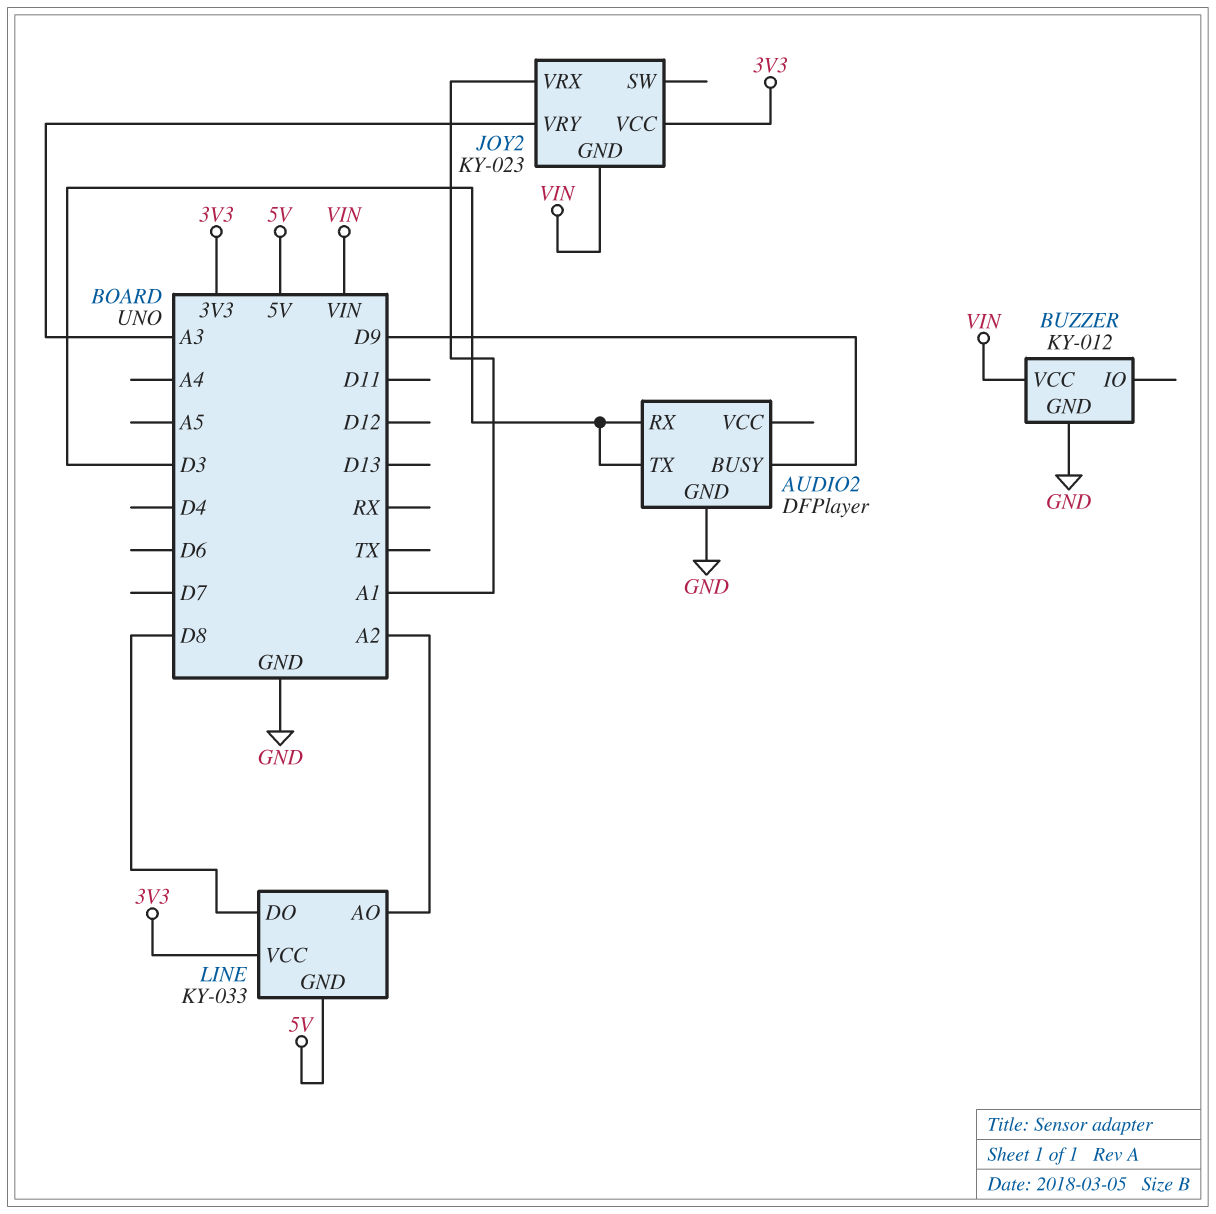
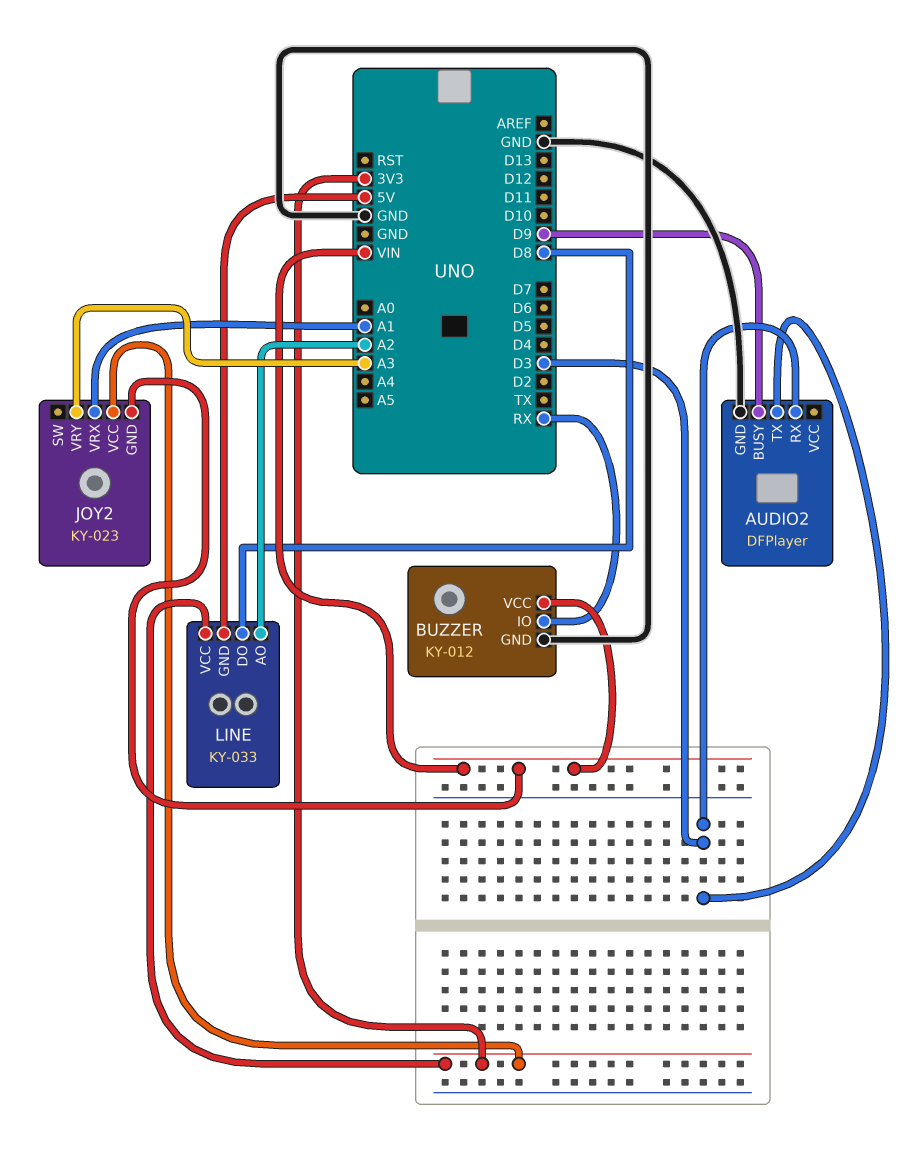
BUZZER pin IO: none -> RX

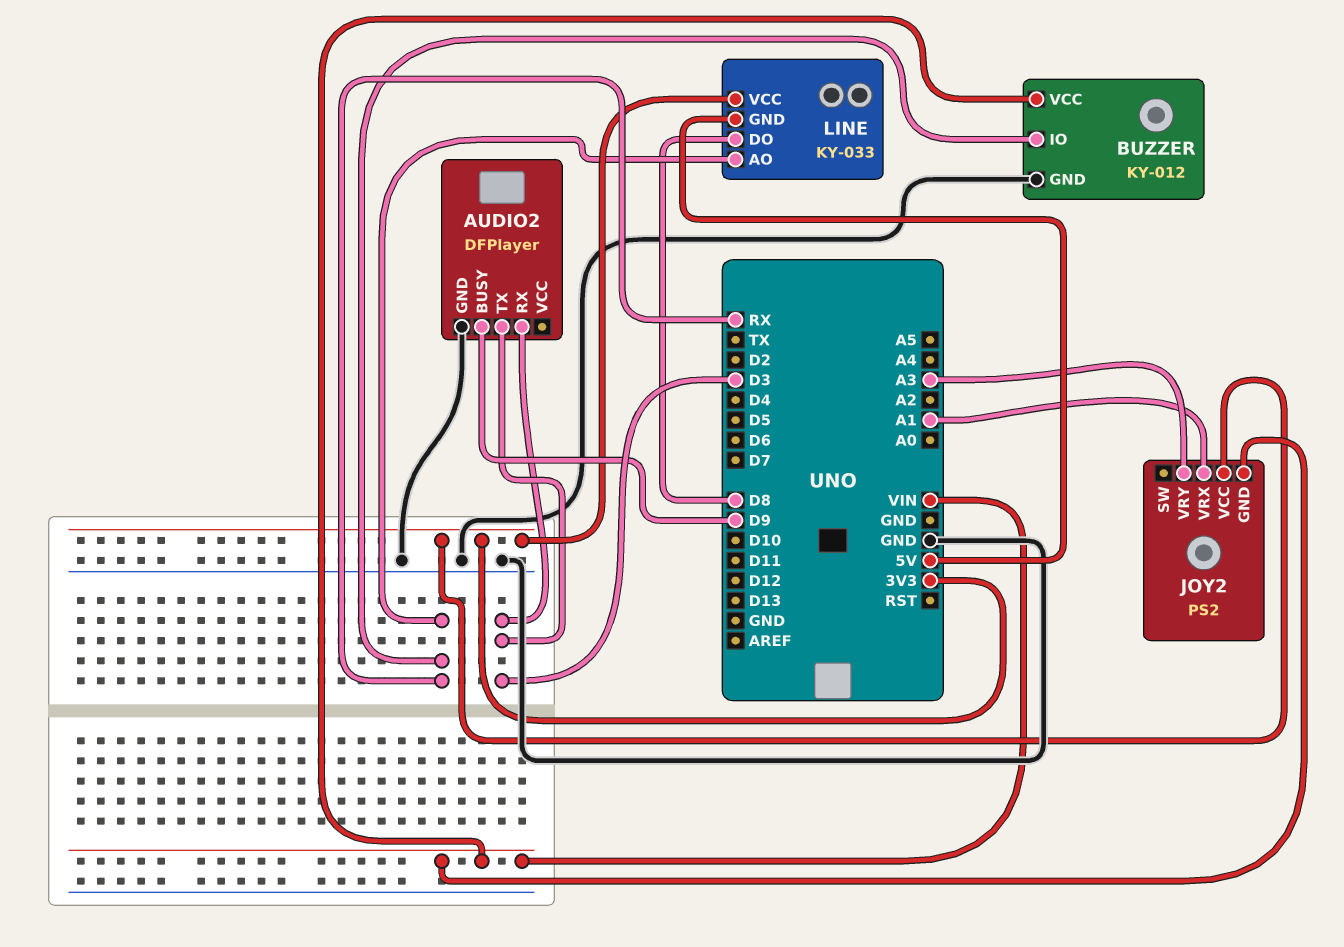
JOY2: KY-023 -> PS2
LINE pin AO: A2 -> RX

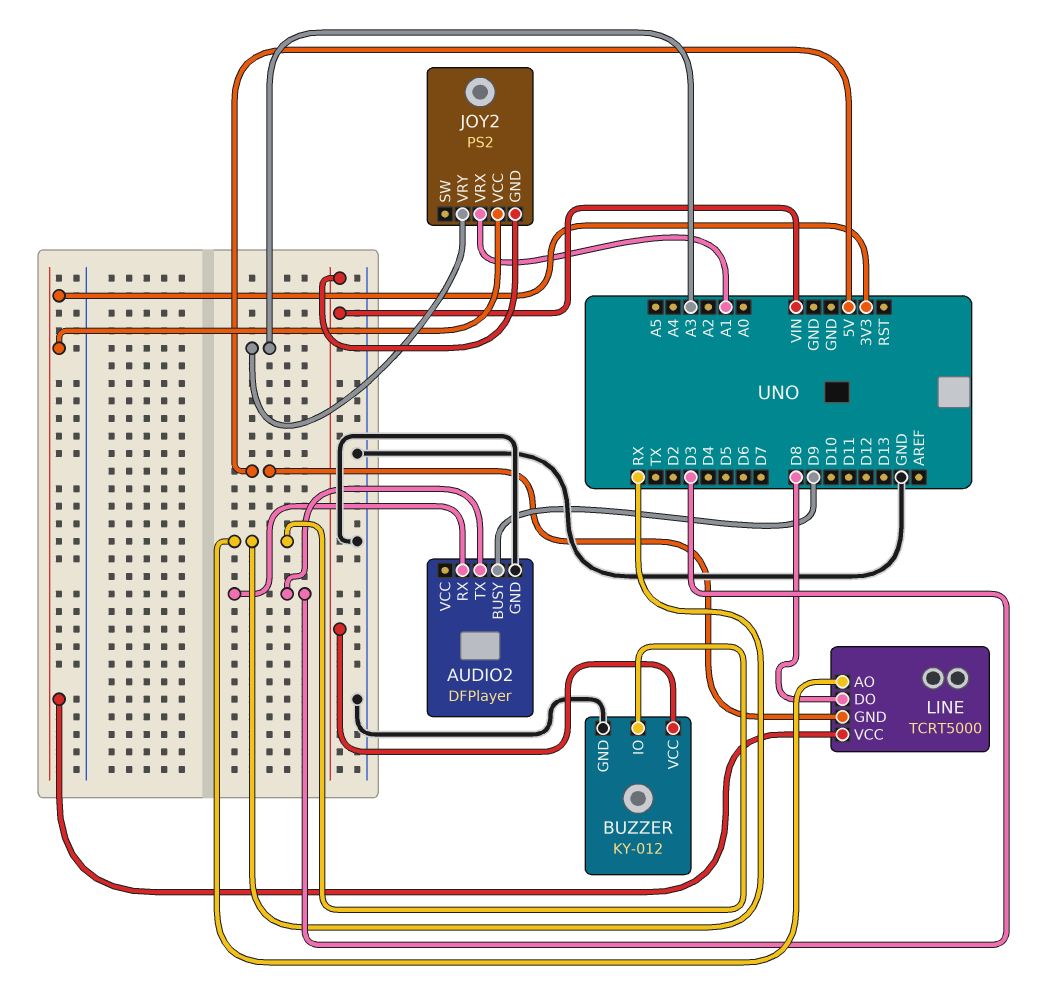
LINE: KY-033 -> TCRT5000

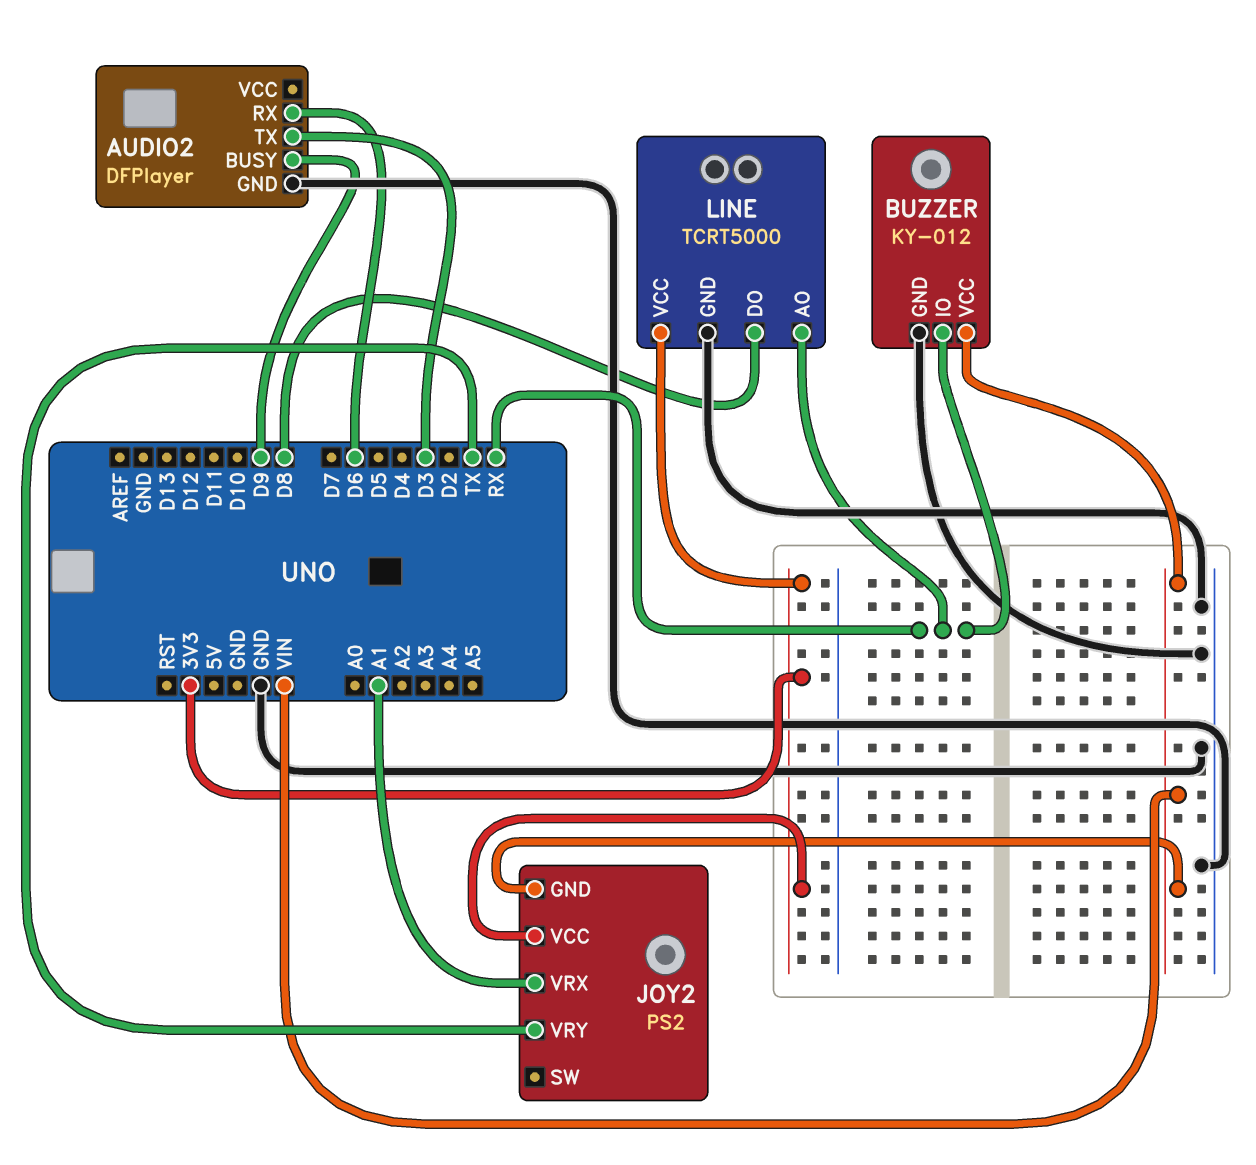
AUDIO2 pin RX: D3 -> D6
JOY2 pin VRY: A3 -> TX
LINE pin GND: 5V -> GND

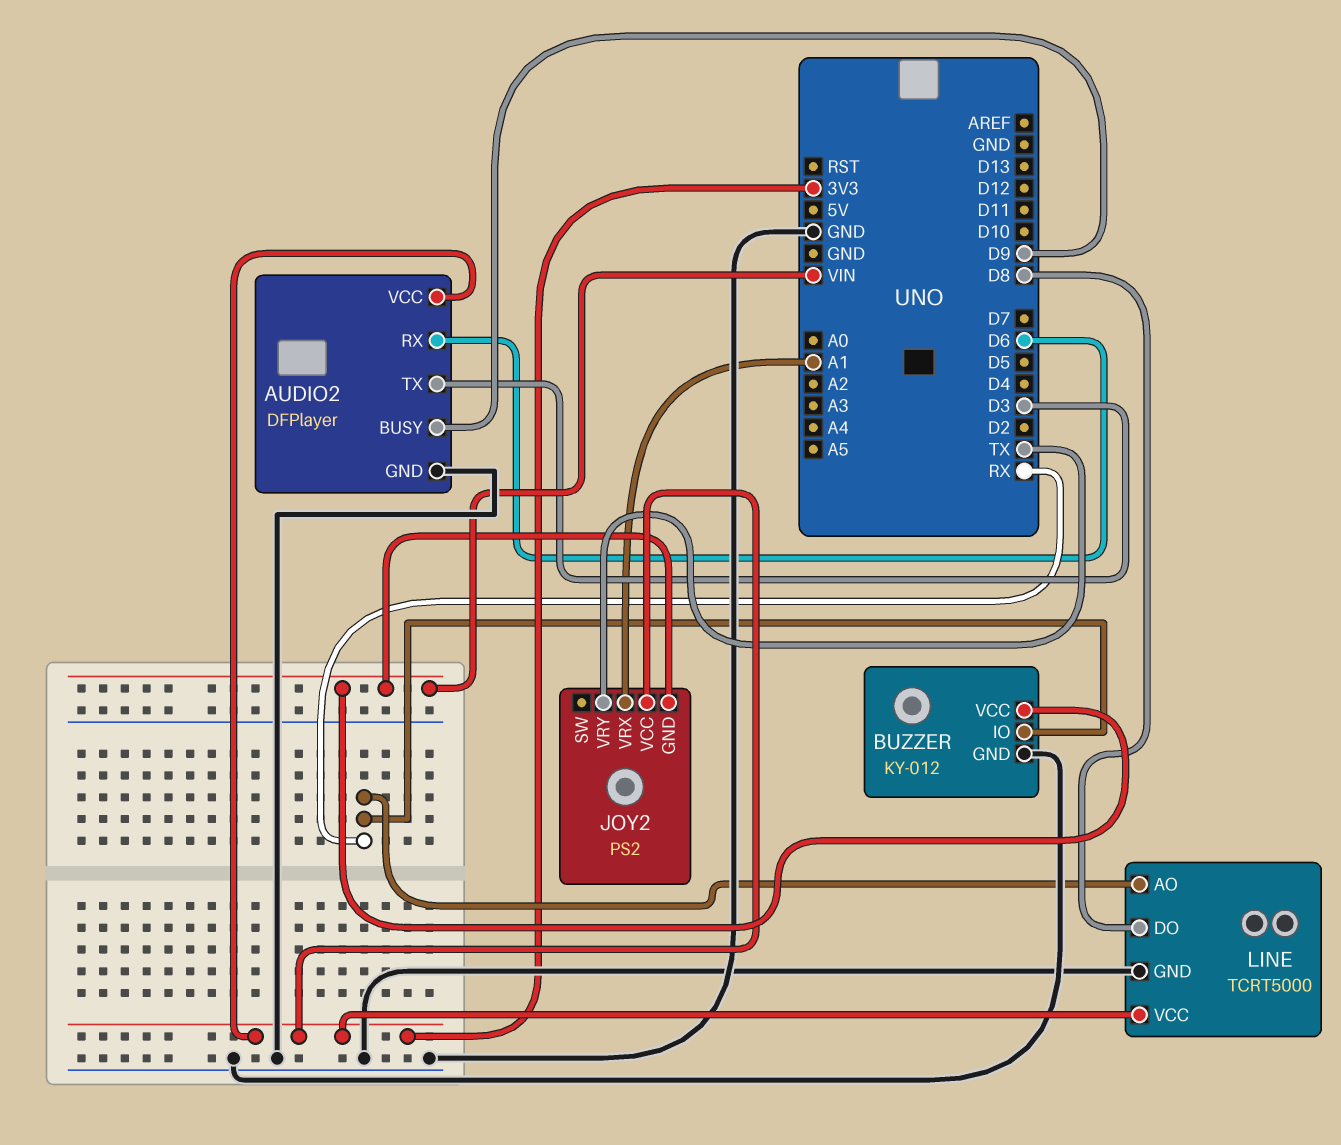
AUDIO2 pin VCC: none -> 3V3

